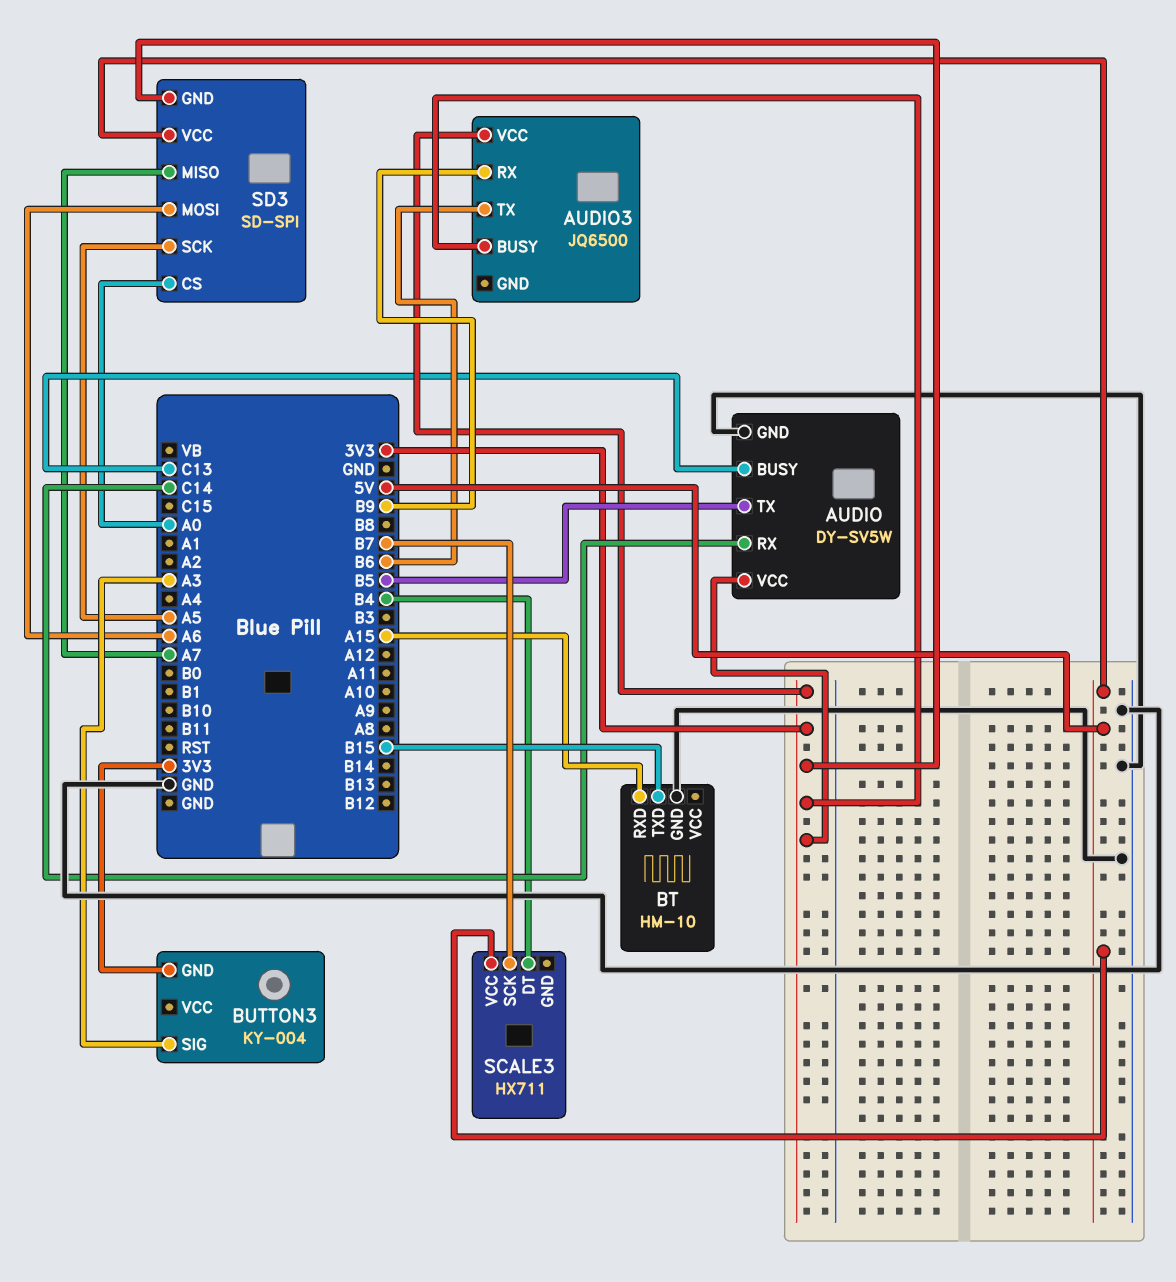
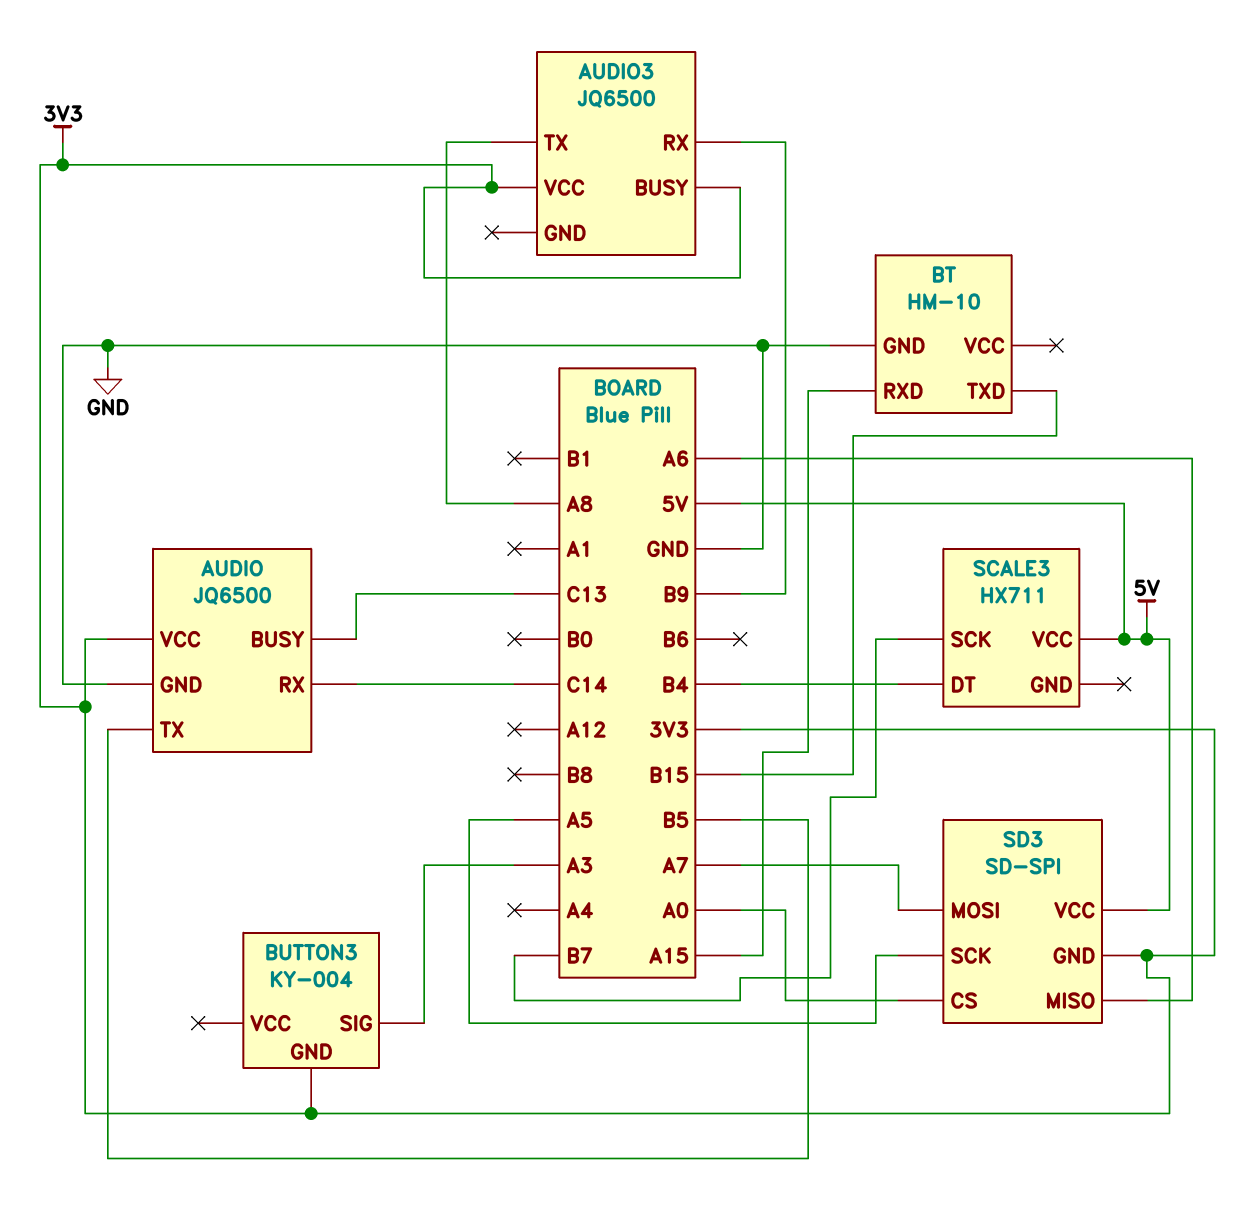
AUDIO: DY-SV5W -> JQ6500
AUDIO3 pin TX: B6 -> A8
SD3 pin MISO: A7 -> A6
SD3 pin MOSI: A6 -> A7

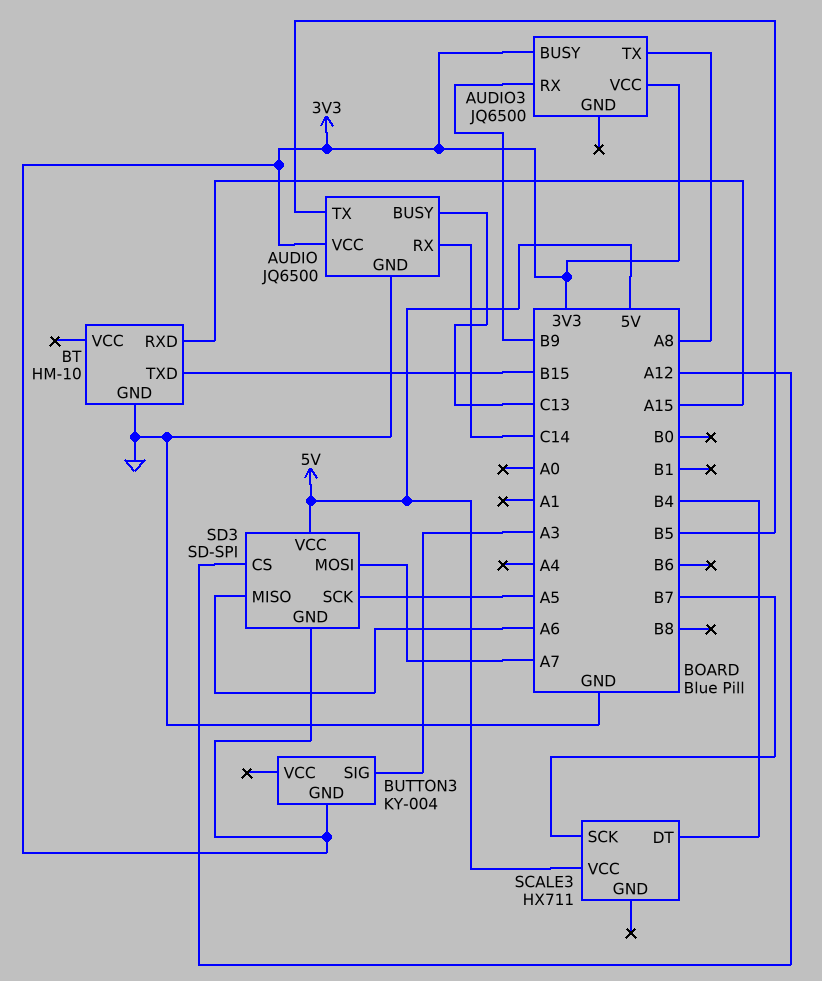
SD3 pin CS: A0 -> A12

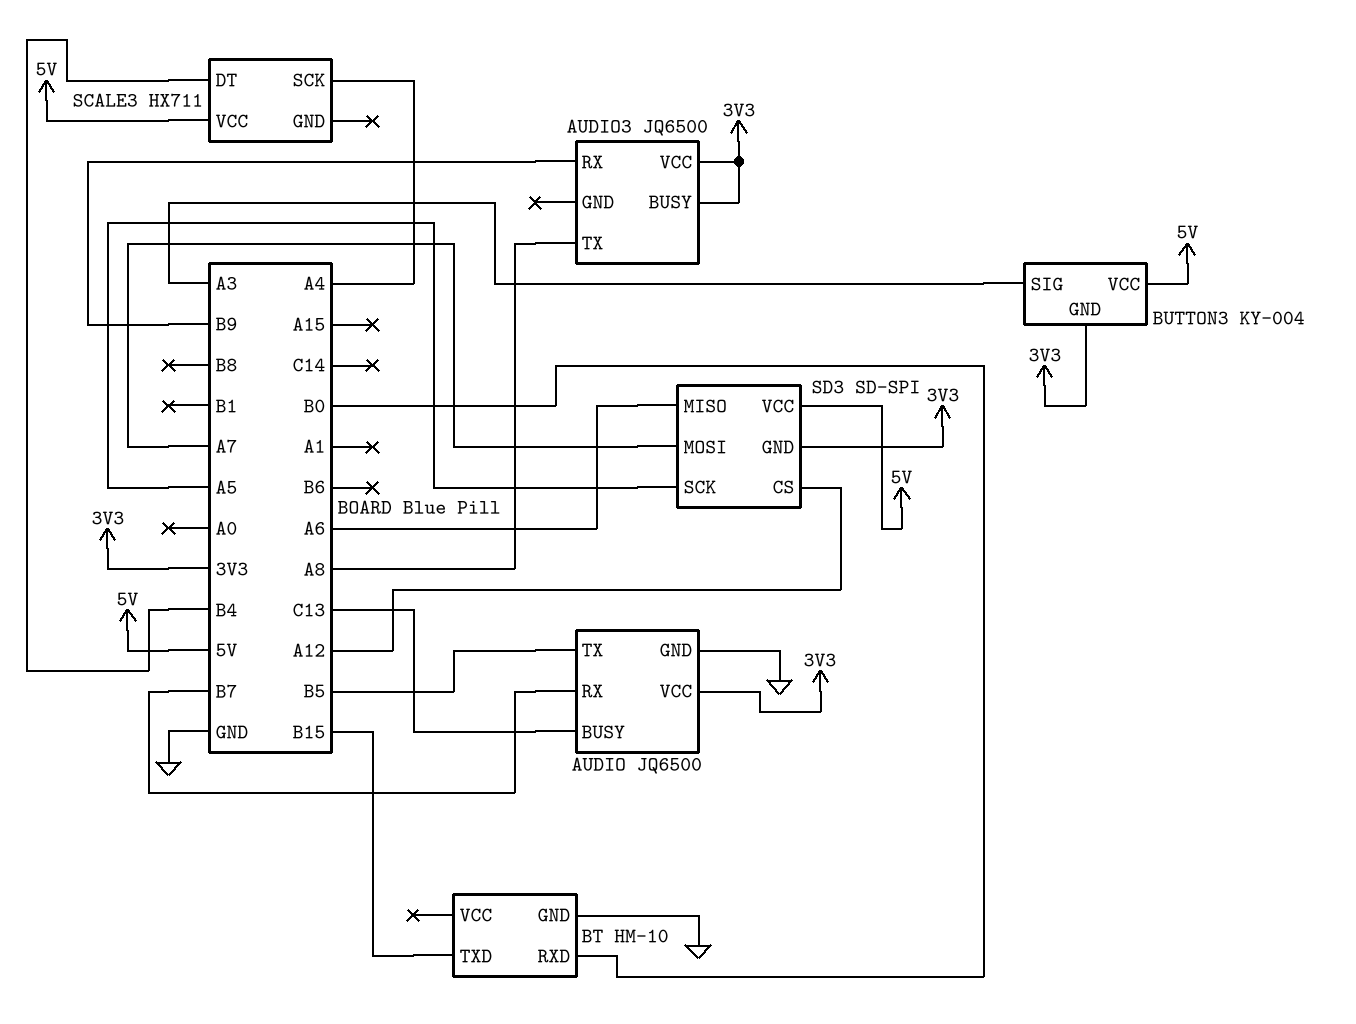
AUDIO pin RX: C14 -> B7
BT pin RXD: A15 -> B0
BUTTON3 pin VCC: none -> 5V
SCALE3 pin SCK: B7 -> A4

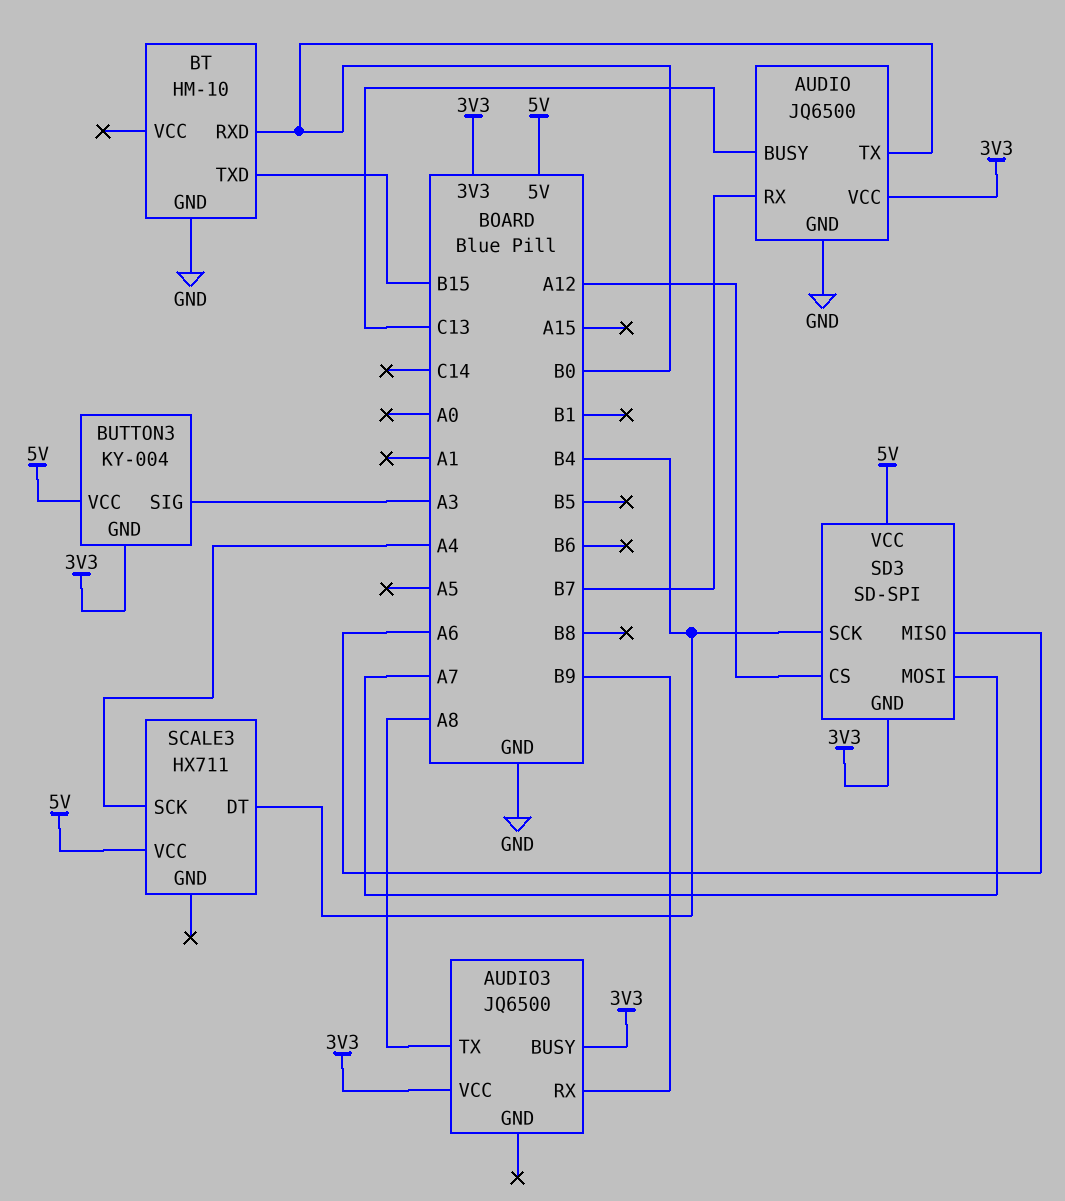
AUDIO pin TX: B5 -> B0
SD3 pin SCK: A5 -> B4

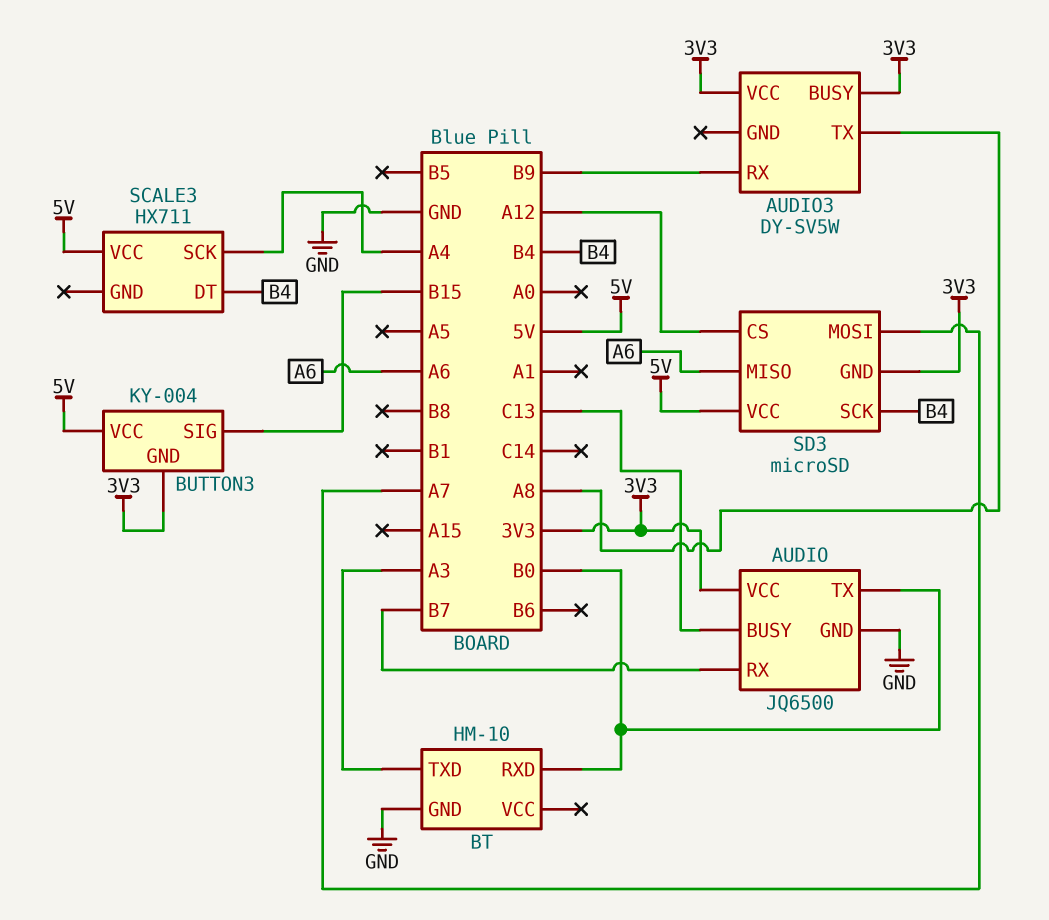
AUDIO3: JQ6500 -> DY-SV5W
BT pin TXD: B15 -> A3
BUTTON3 pin SIG: A3 -> B15
SD3: SD-SPI -> microSD

